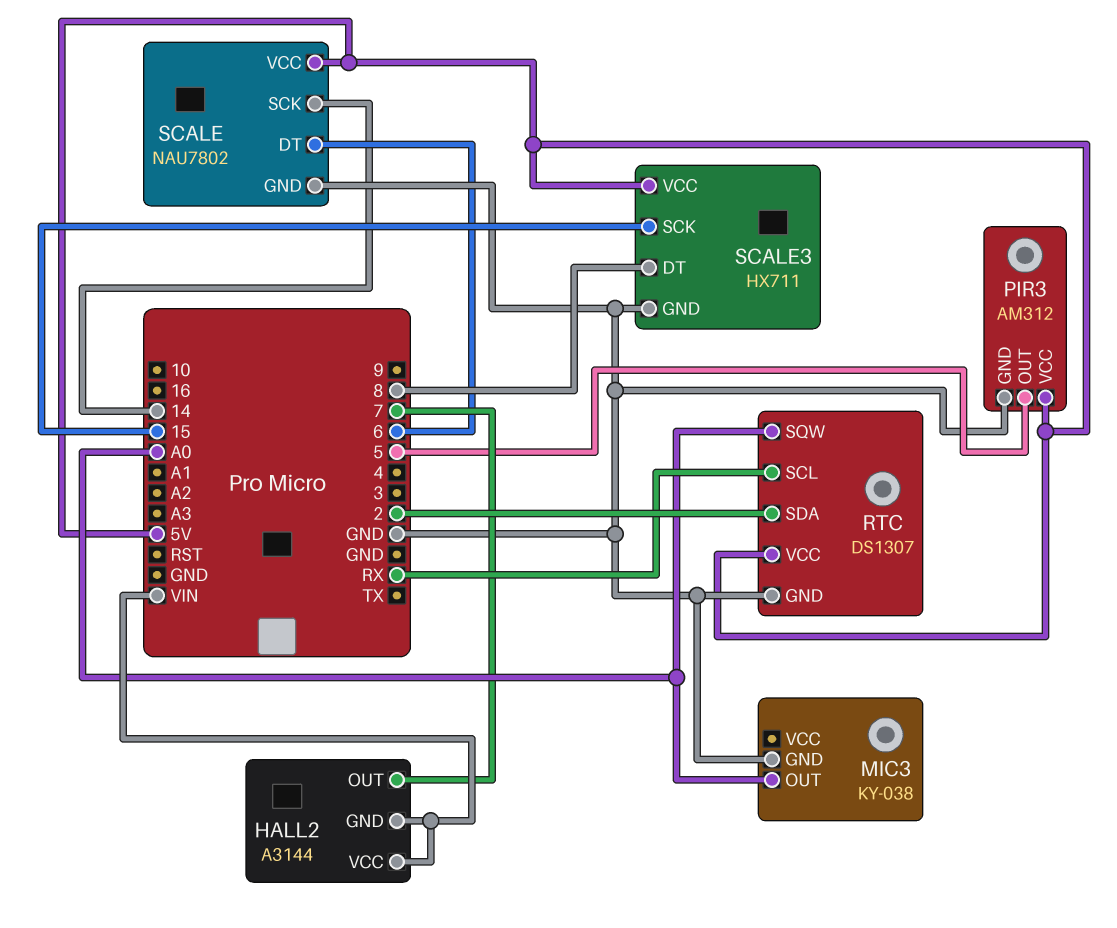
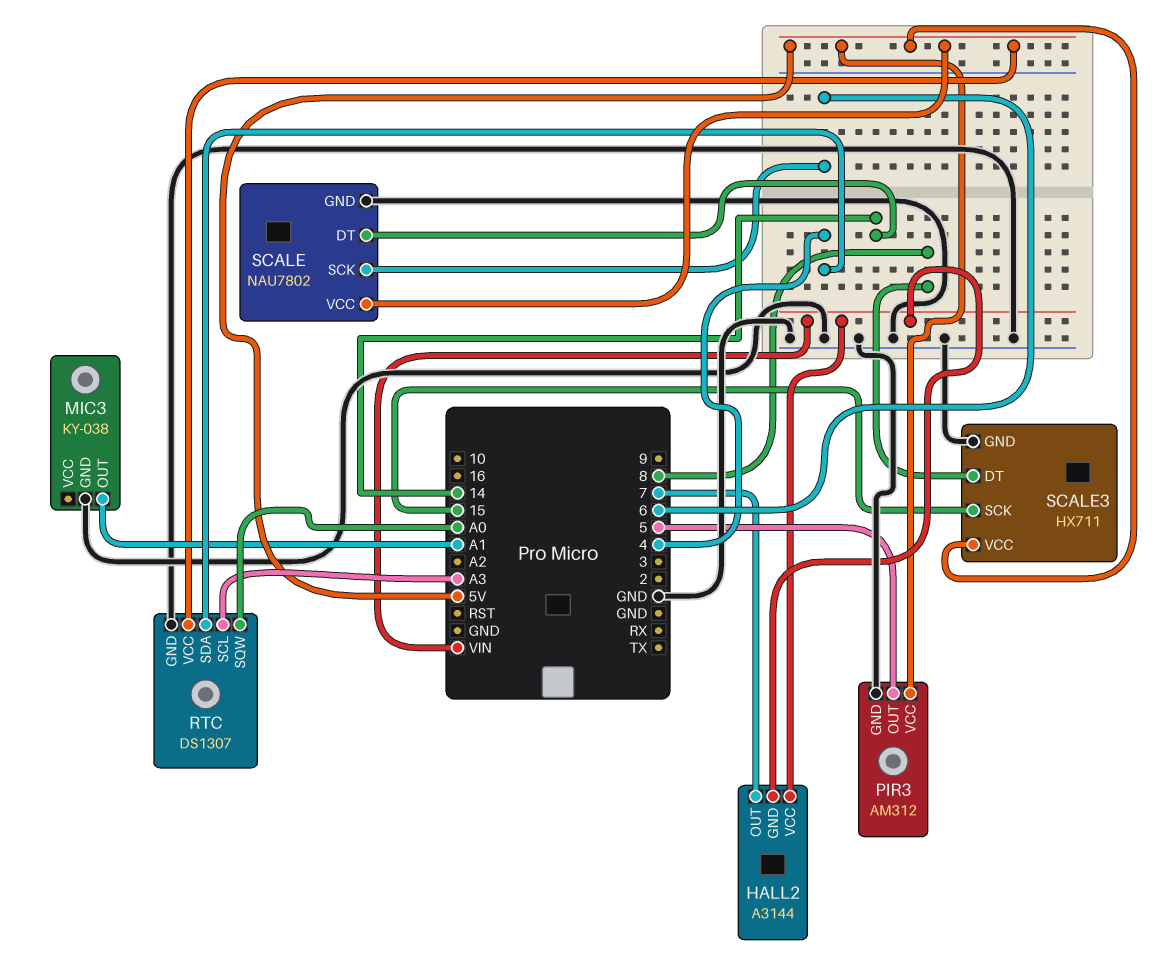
MIC3 pin OUT: A0 -> A1
RTC pin SCL: RX -> A3
RTC pin SDA: 2 -> 4
SCALE pin DT: 6 -> 14
SCALE pin SCK: 14 -> 6

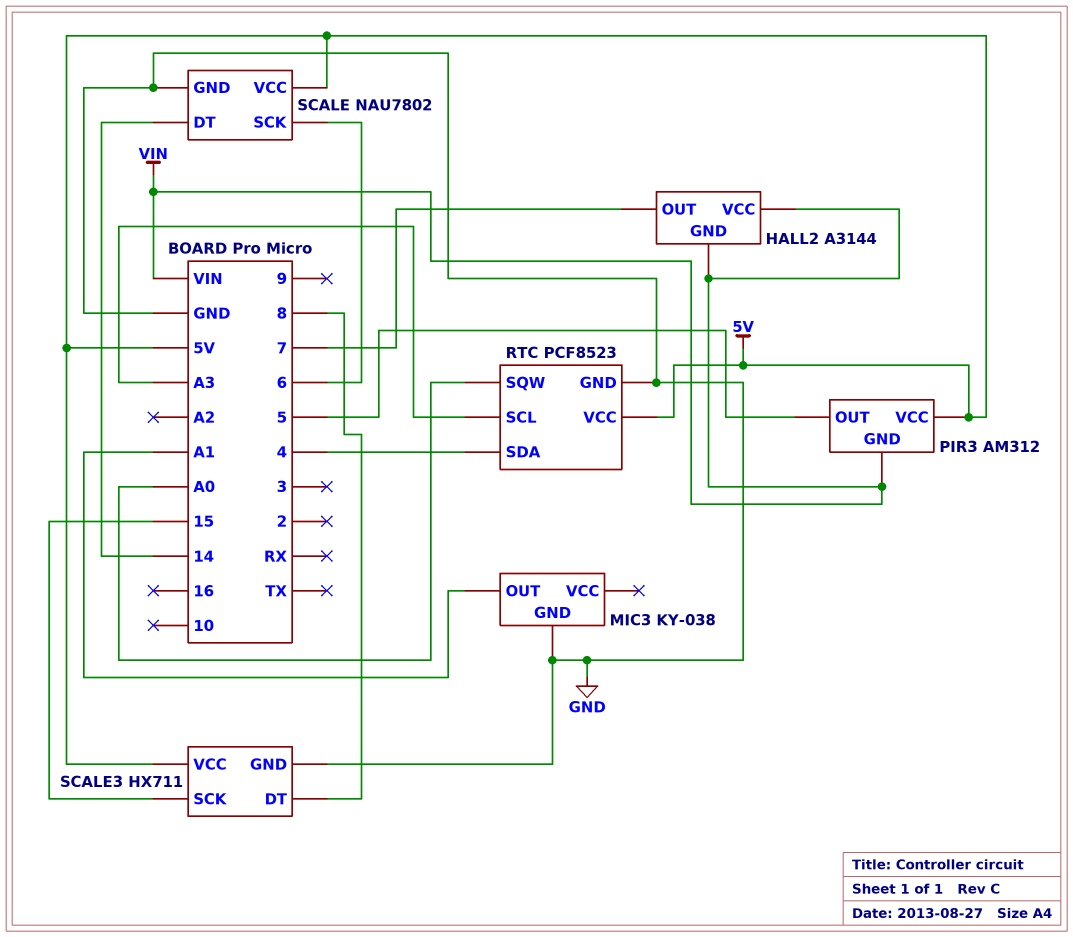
PIR3 pin GND: GND -> VIN
RTC: DS1307 -> PCF8523

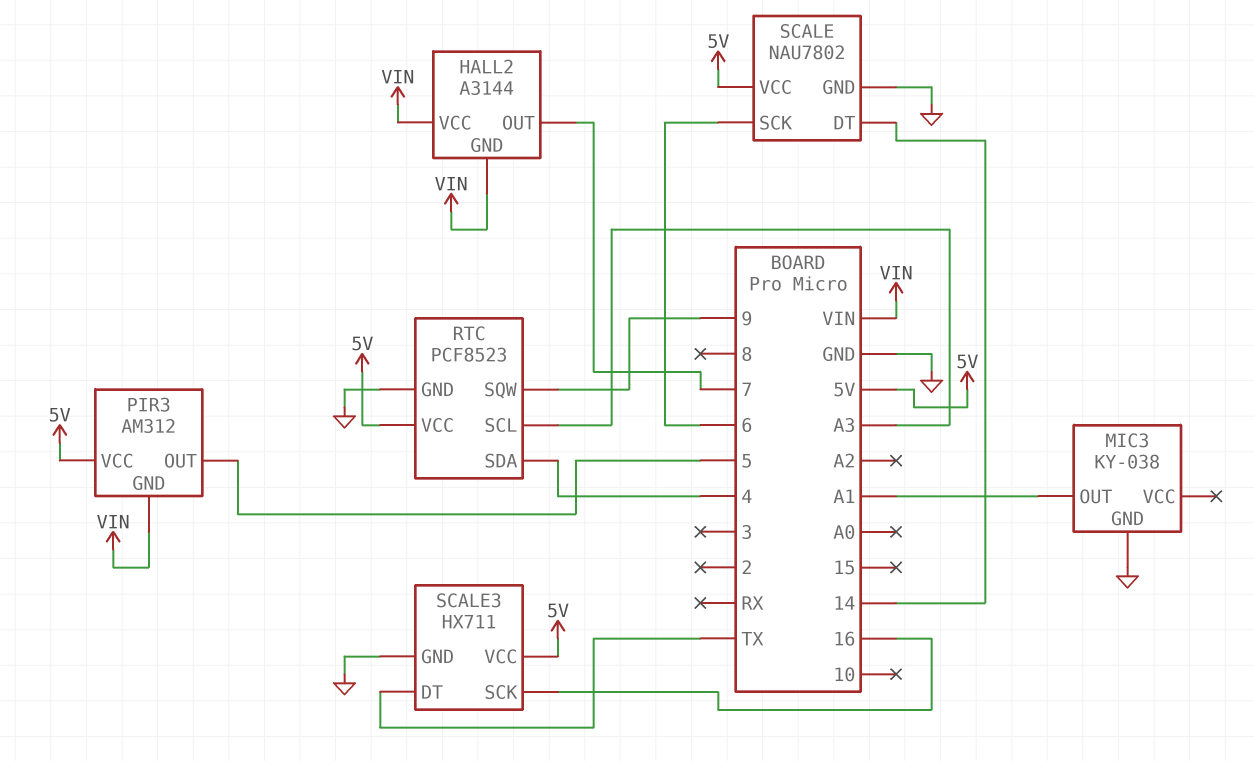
RTC pin SQW: A0 -> 9
SCALE3 pin DT: 8 -> TX
SCALE3 pin SCK: 15 -> 16

